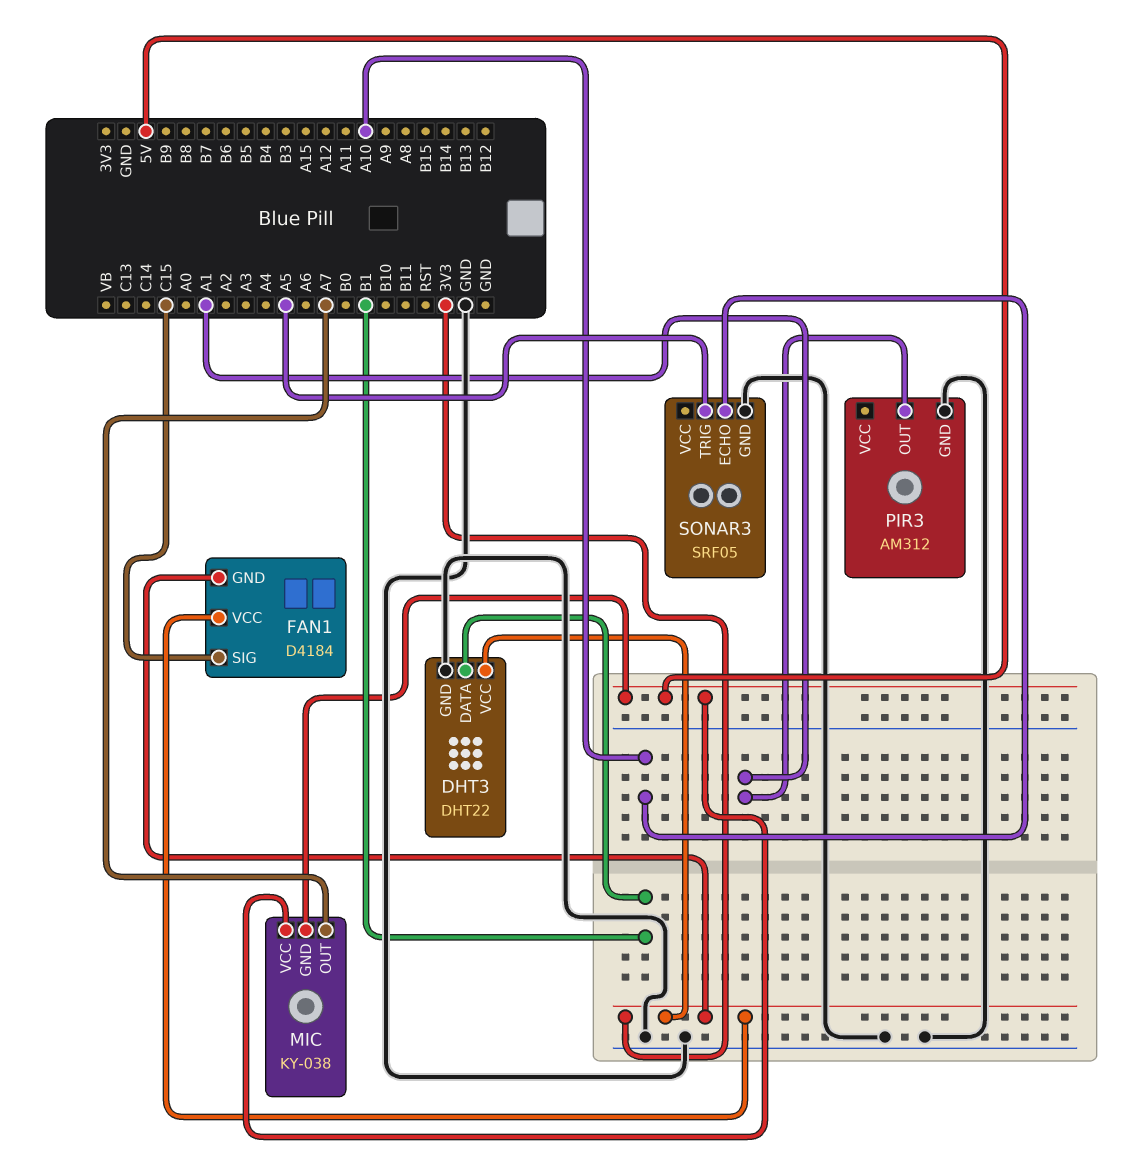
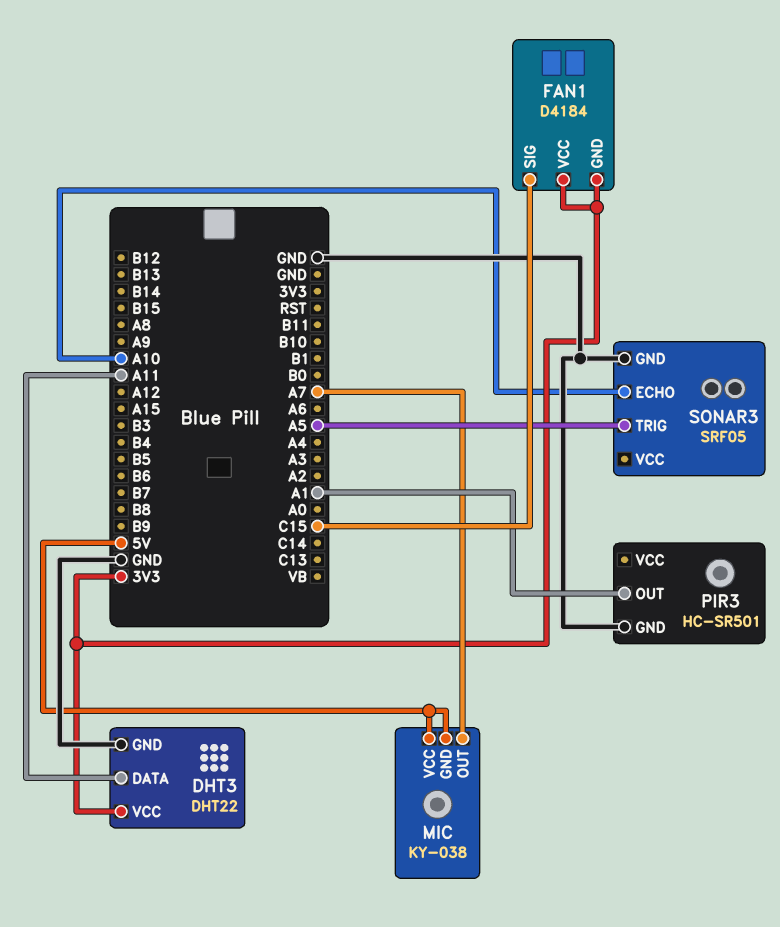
DHT3 pin DATA: B1 -> A11
PIR3: AM312 -> HC-SR501

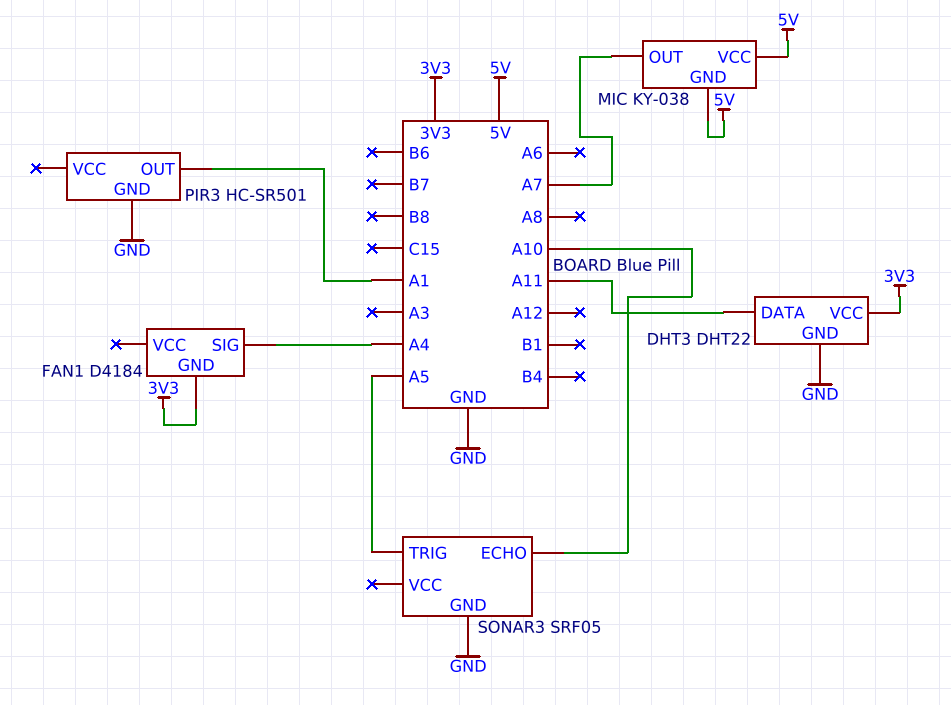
FAN1 pin SIG: C15 -> A4
FAN1 pin VCC: 3V3 -> none

